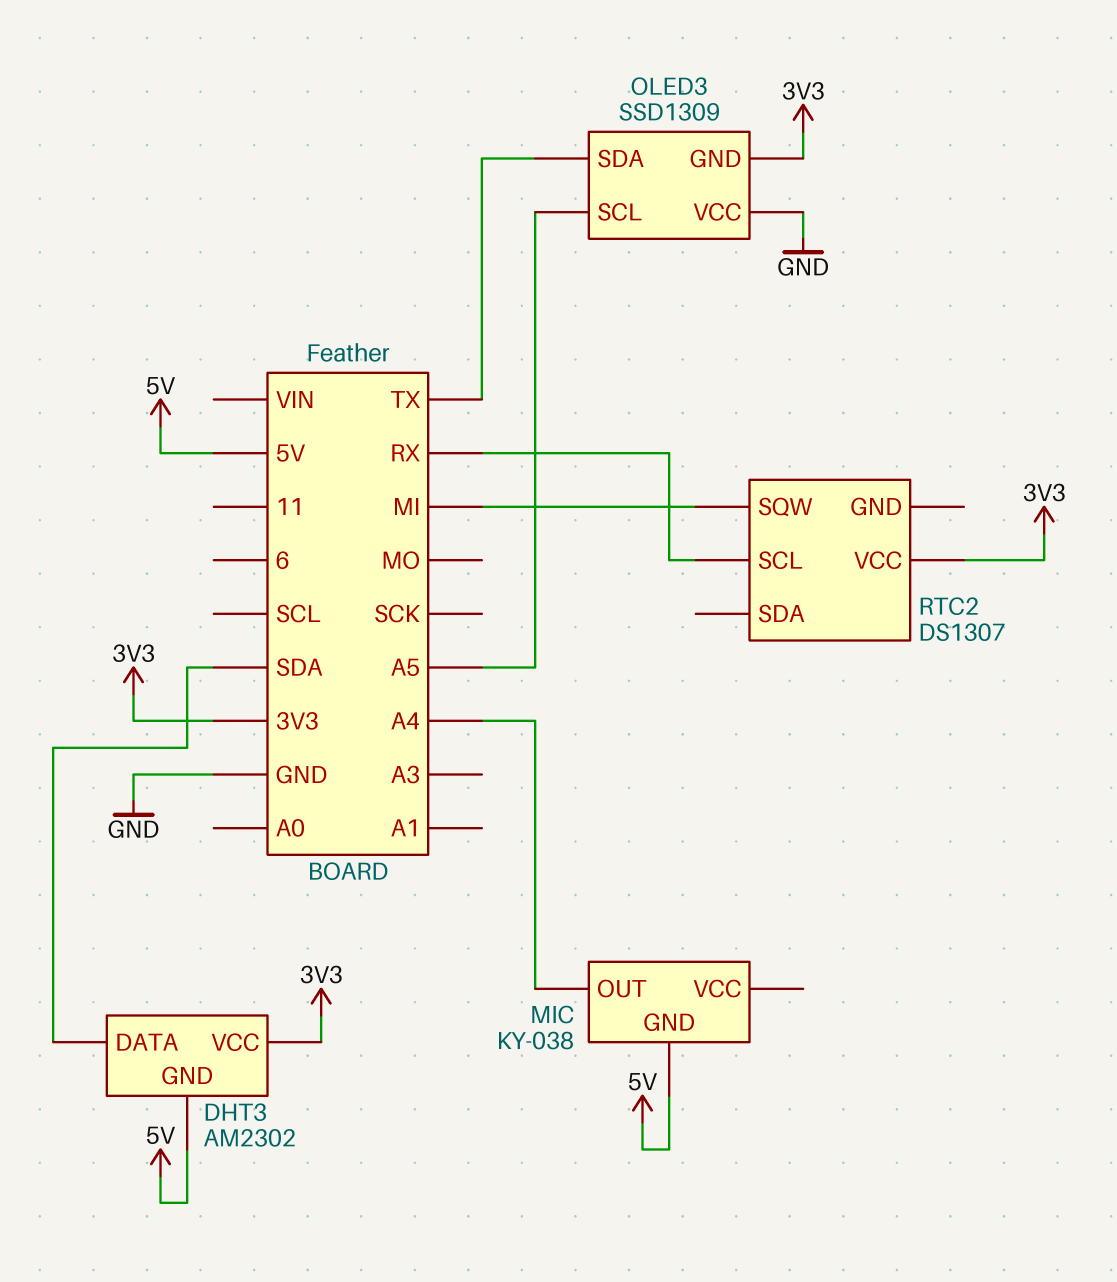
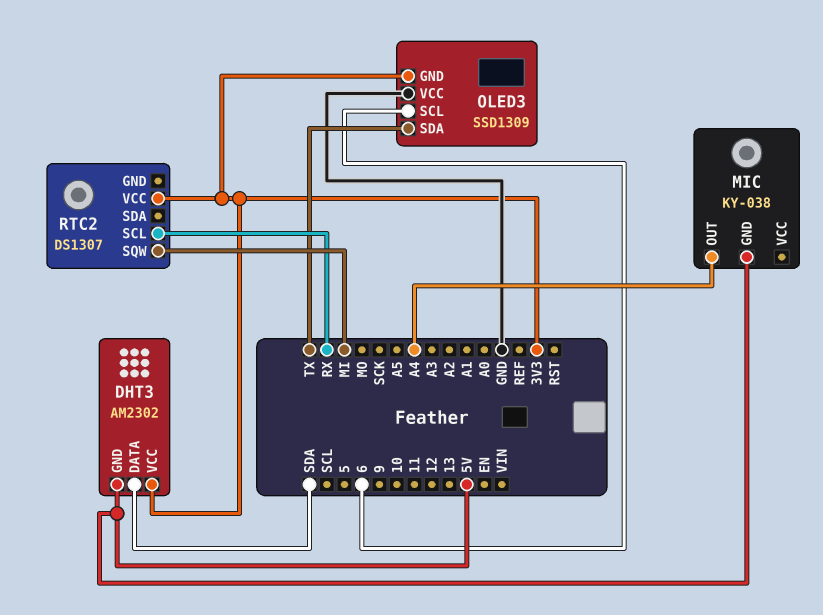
OLED3 pin SCL: A5 -> 6

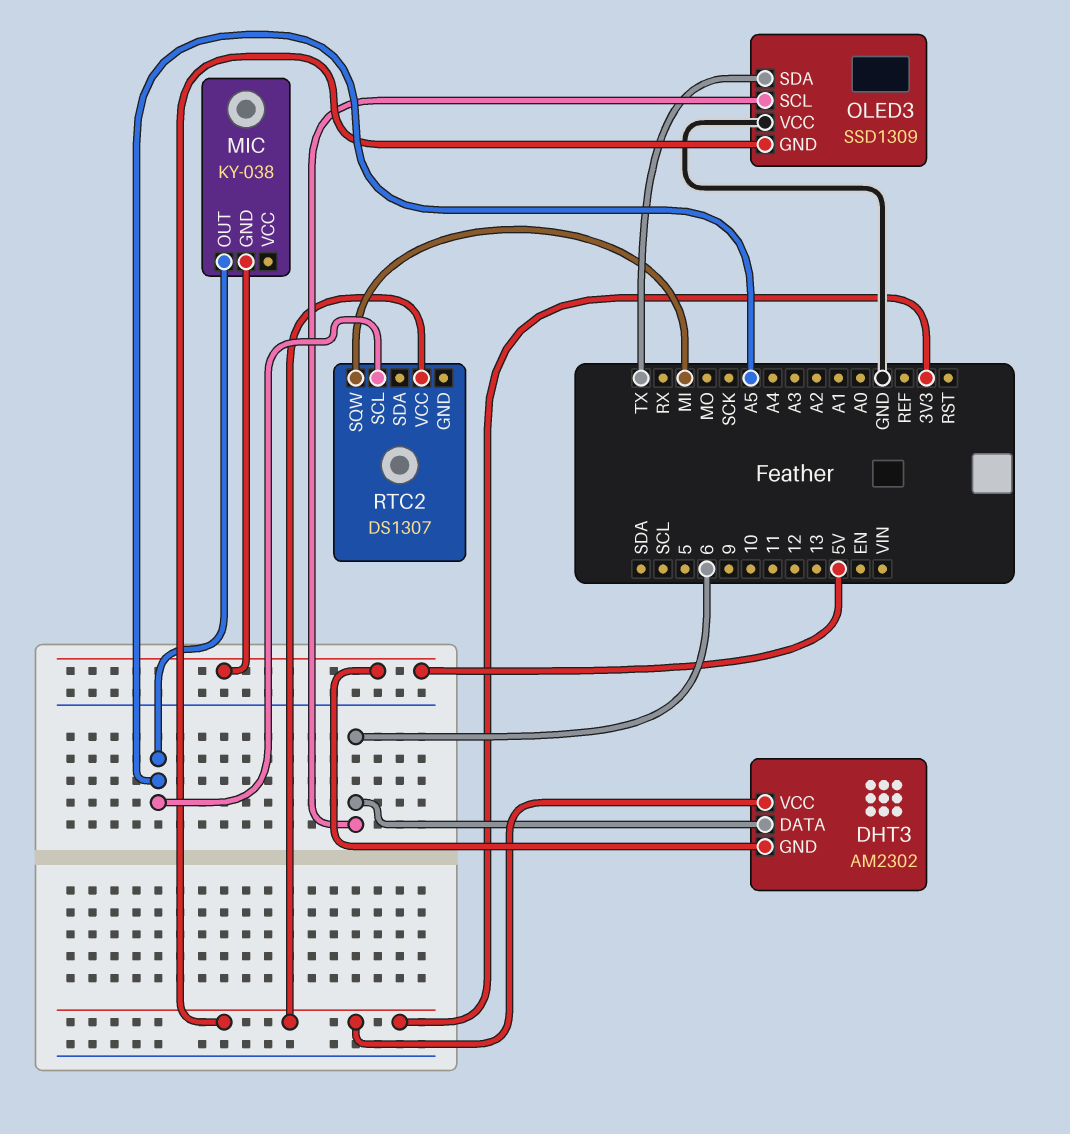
DHT3 pin DATA: SDA -> 6
MIC pin OUT: A4 -> A5
RTC2 pin SCL: RX -> A5

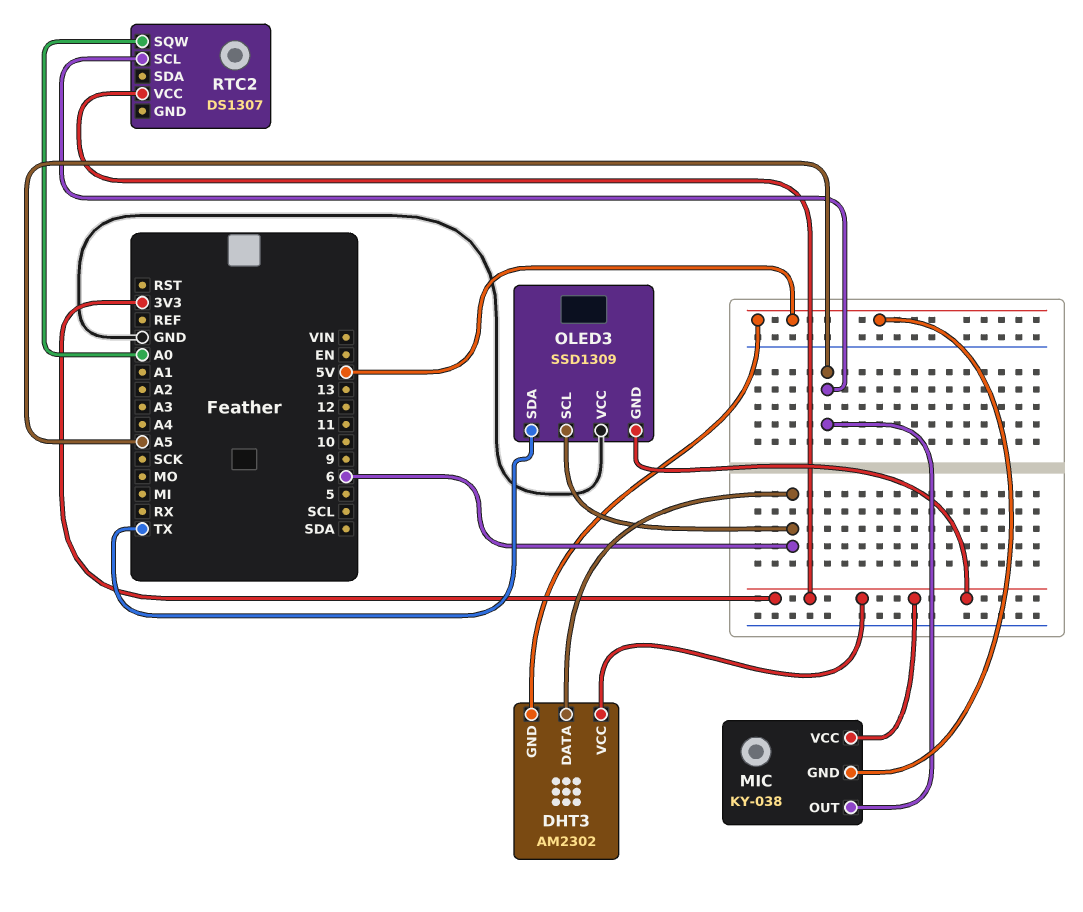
MIC pin VCC: none -> 3V3
RTC2 pin SQW: MI -> A0

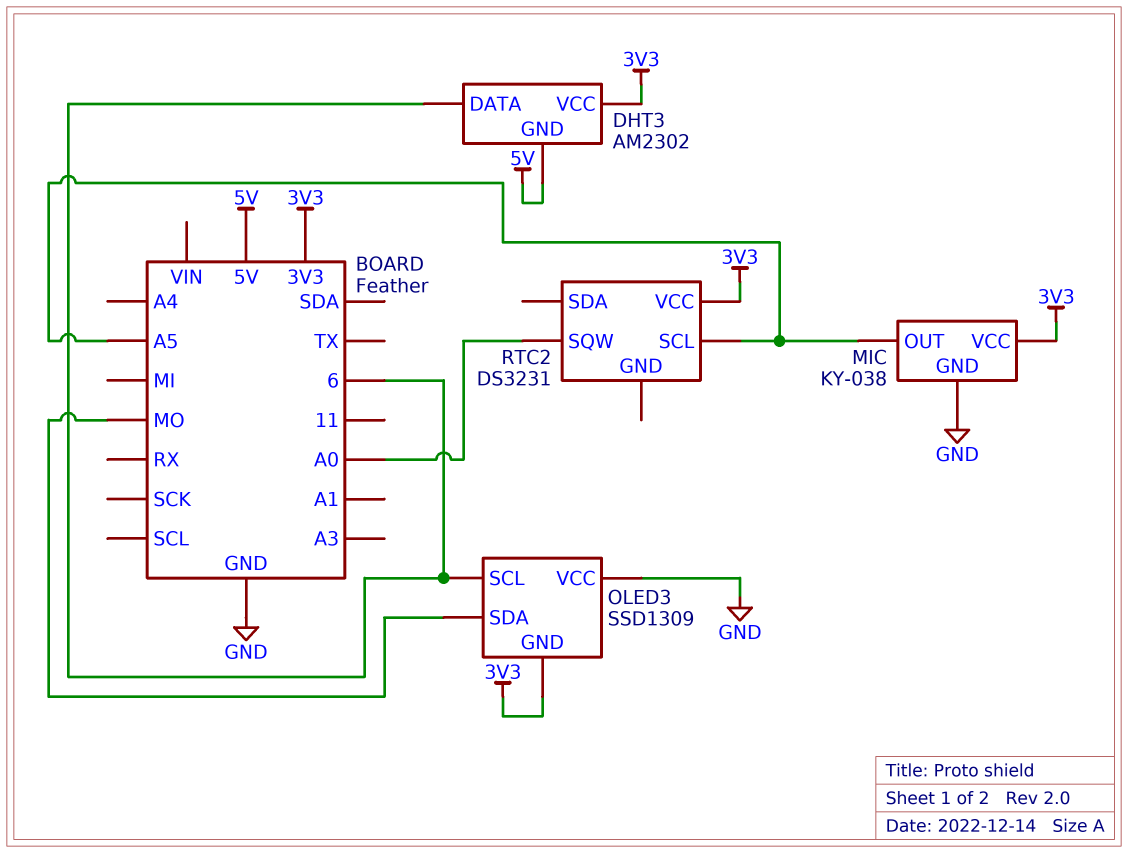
MIC pin GND: 5V -> GND
OLED3 pin SDA: TX -> MO
RTC2: DS1307 -> DS3231

